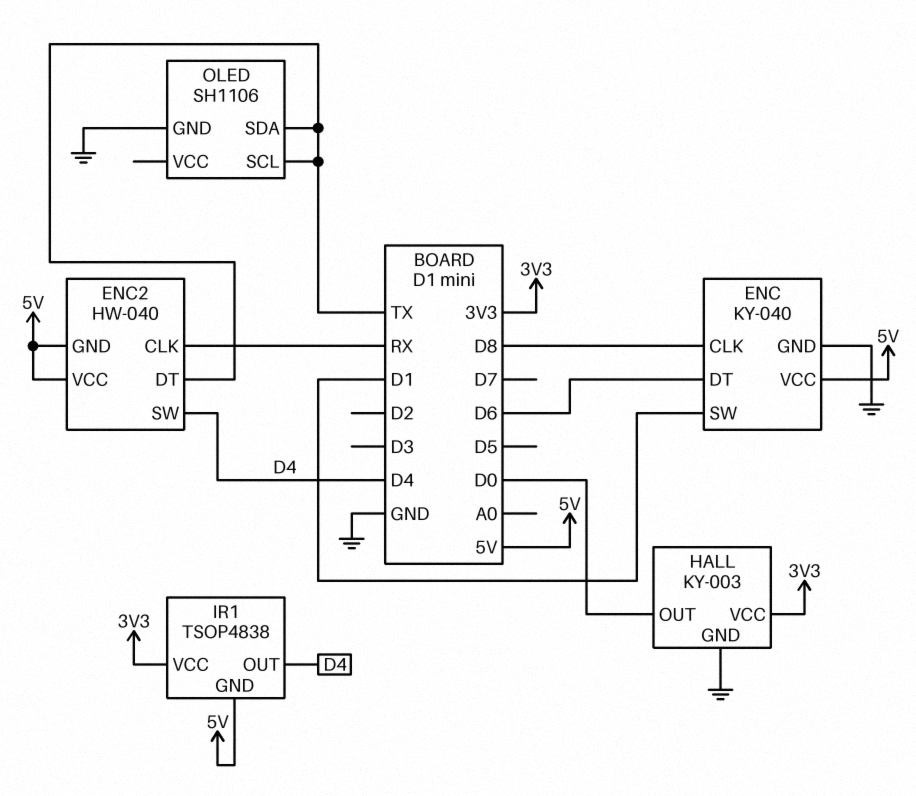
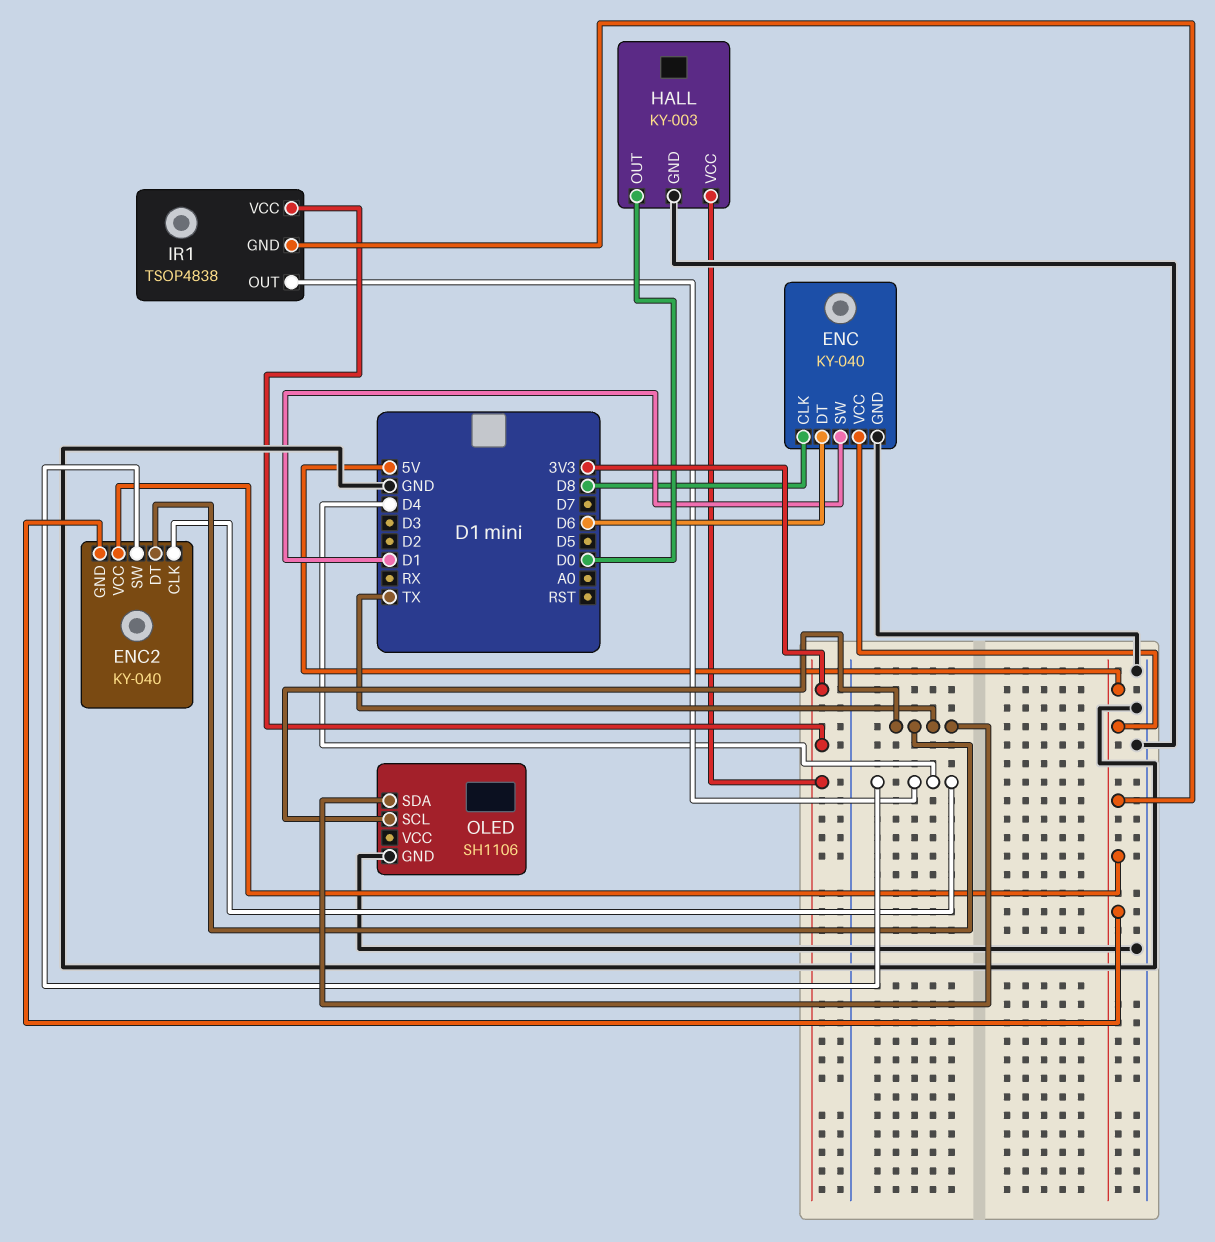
ENC2: HW-040 -> KY-040
ENC2 pin CLK: RX -> D4

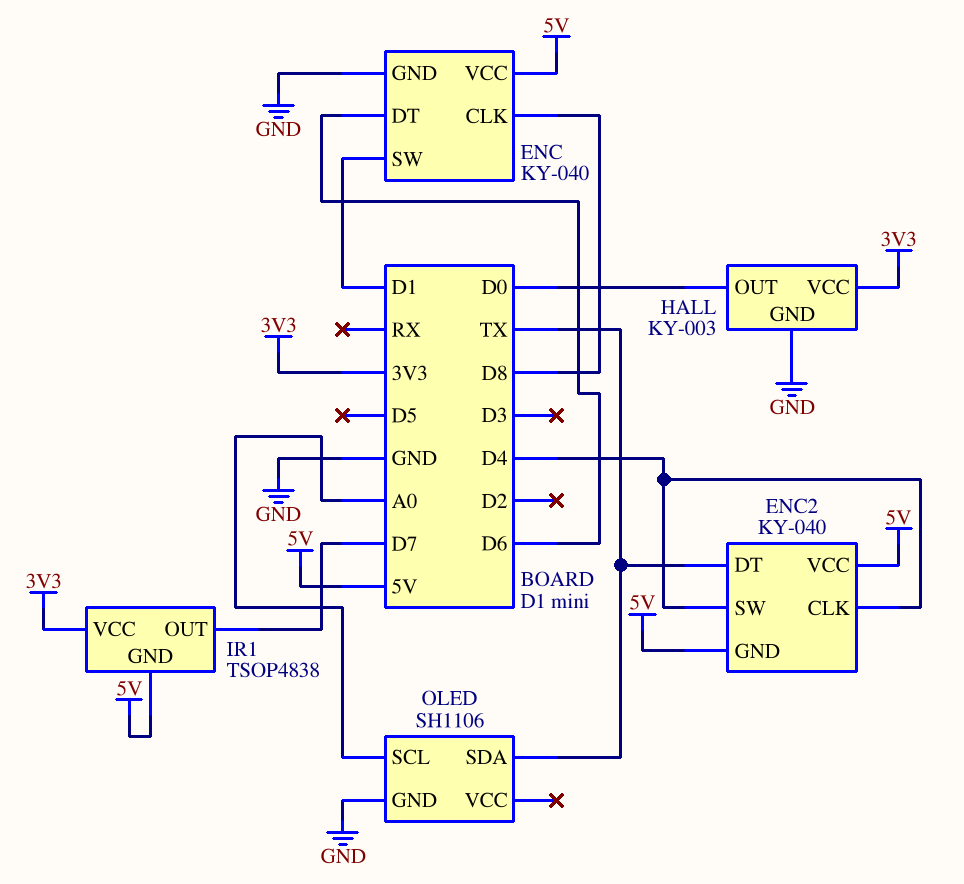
IR1 pin OUT: D4 -> D7
OLED pin SCL: TX -> A0

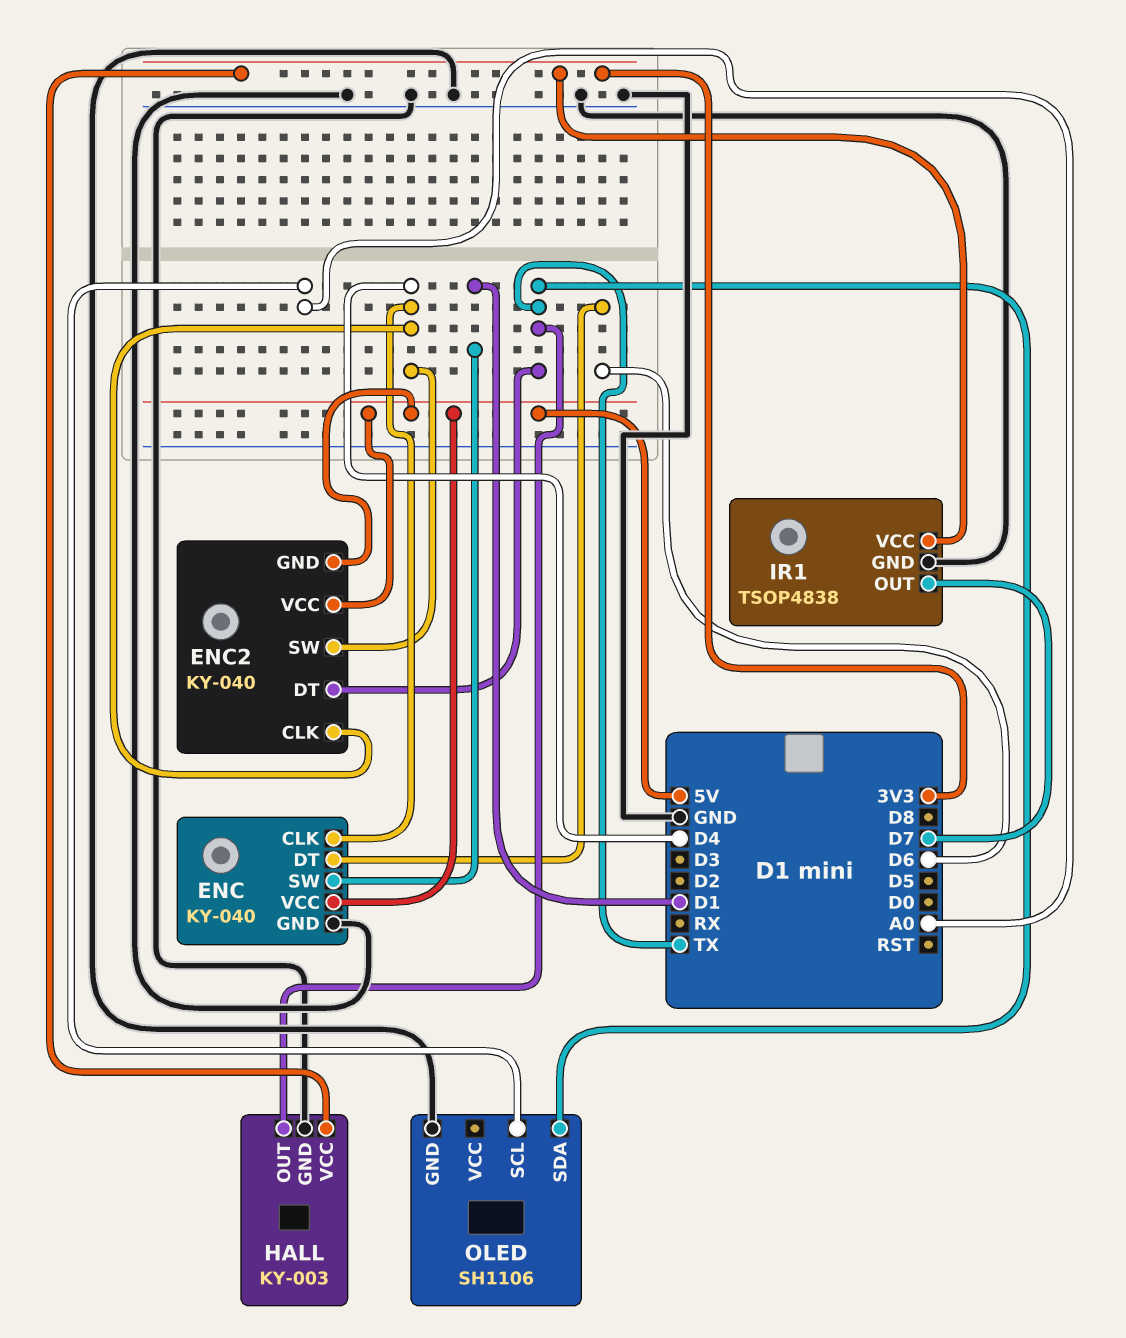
ENC pin CLK: D8 -> D4
HALL pin OUT: D0 -> TX
IR1 pin GND: 5V -> GND

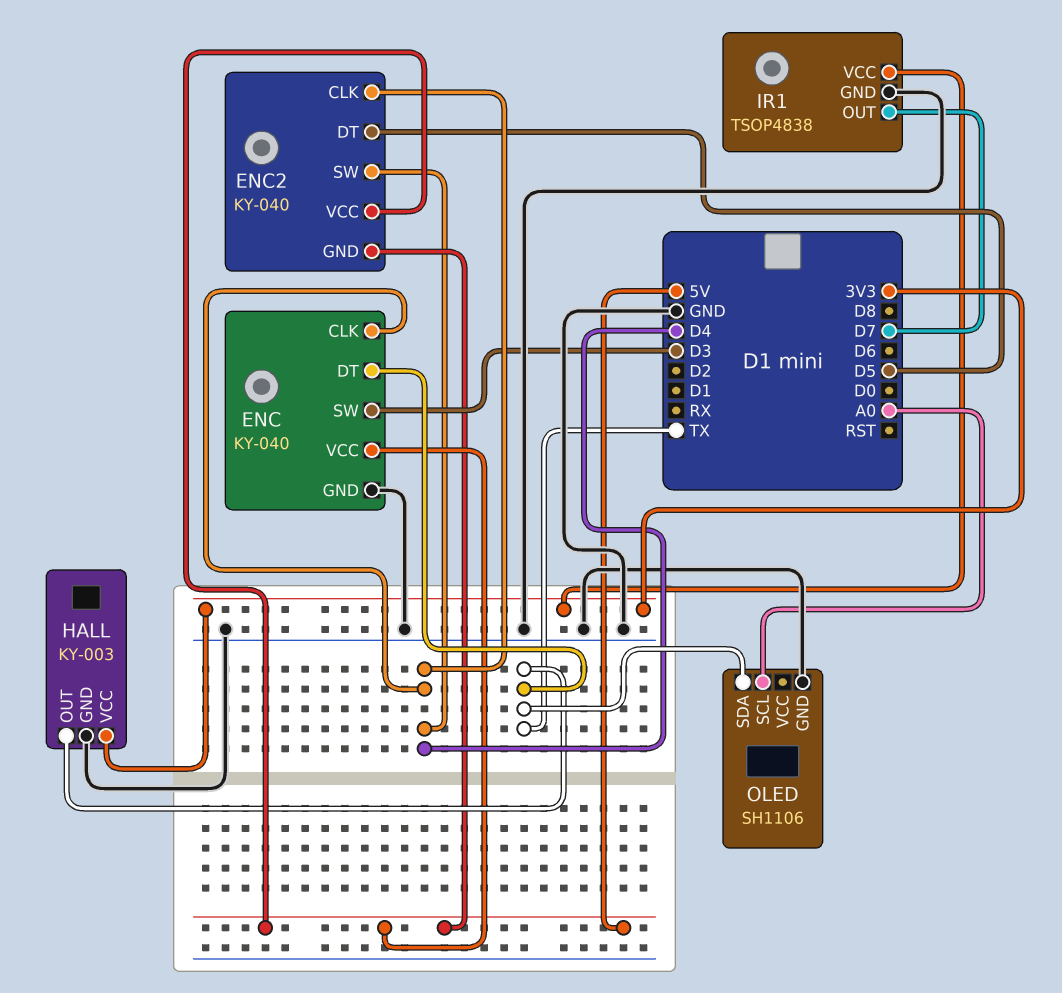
ENC pin DT: D6 -> TX
ENC pin SW: D1 -> D3
ENC2 pin DT: TX -> D5

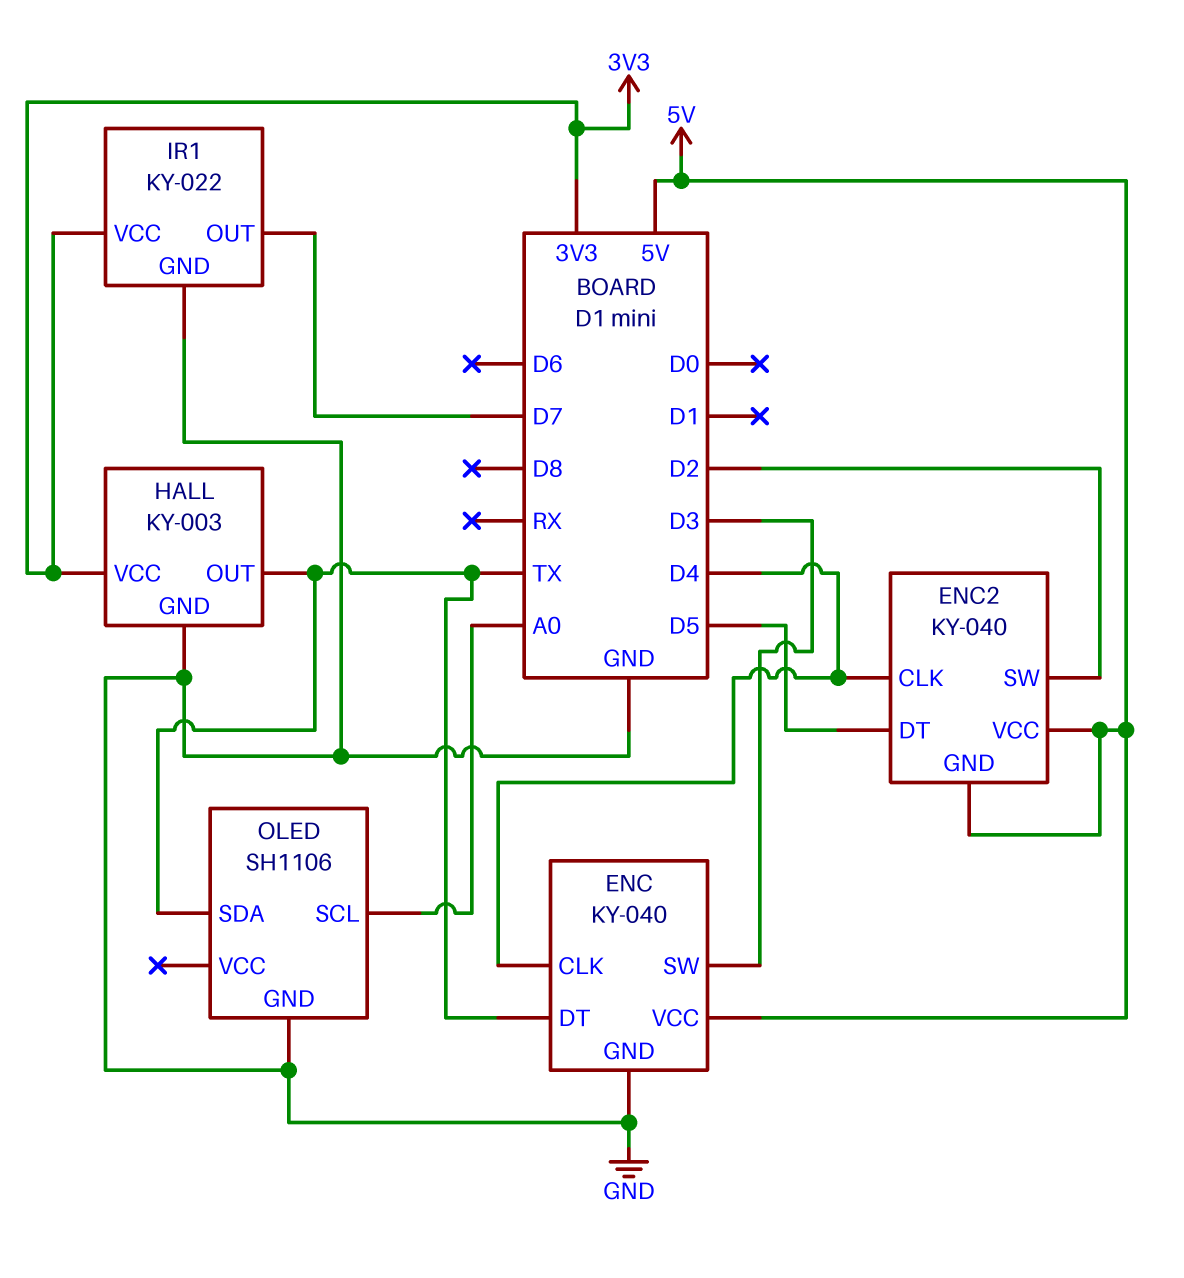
ENC2 pin SW: D4 -> D2
IR1: TSOP4838 -> KY-022

